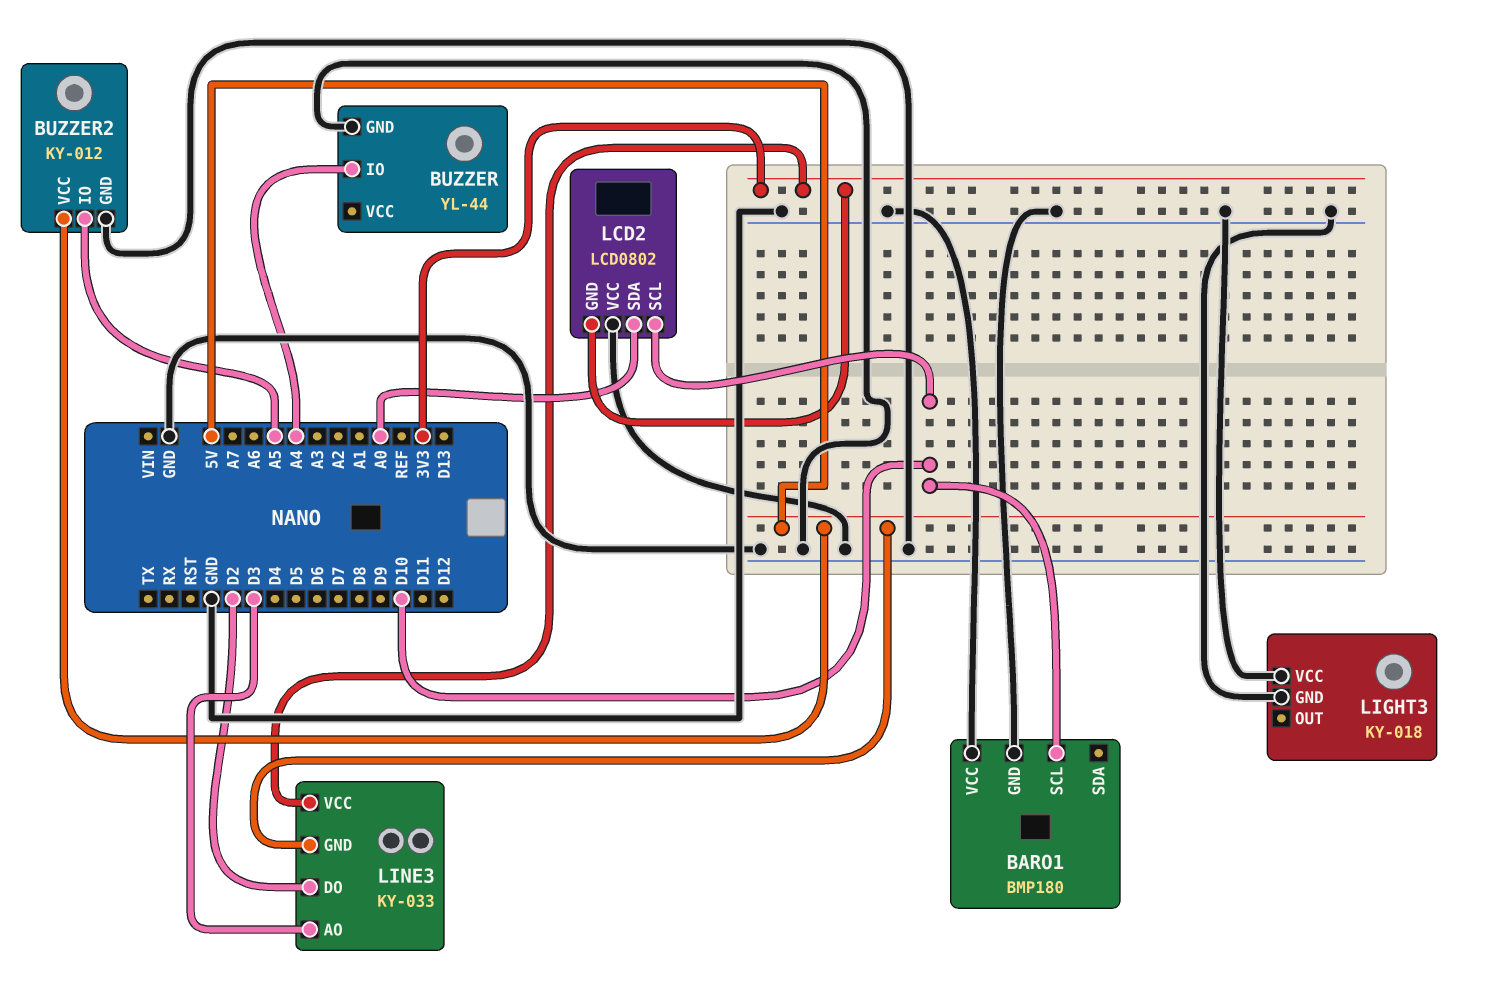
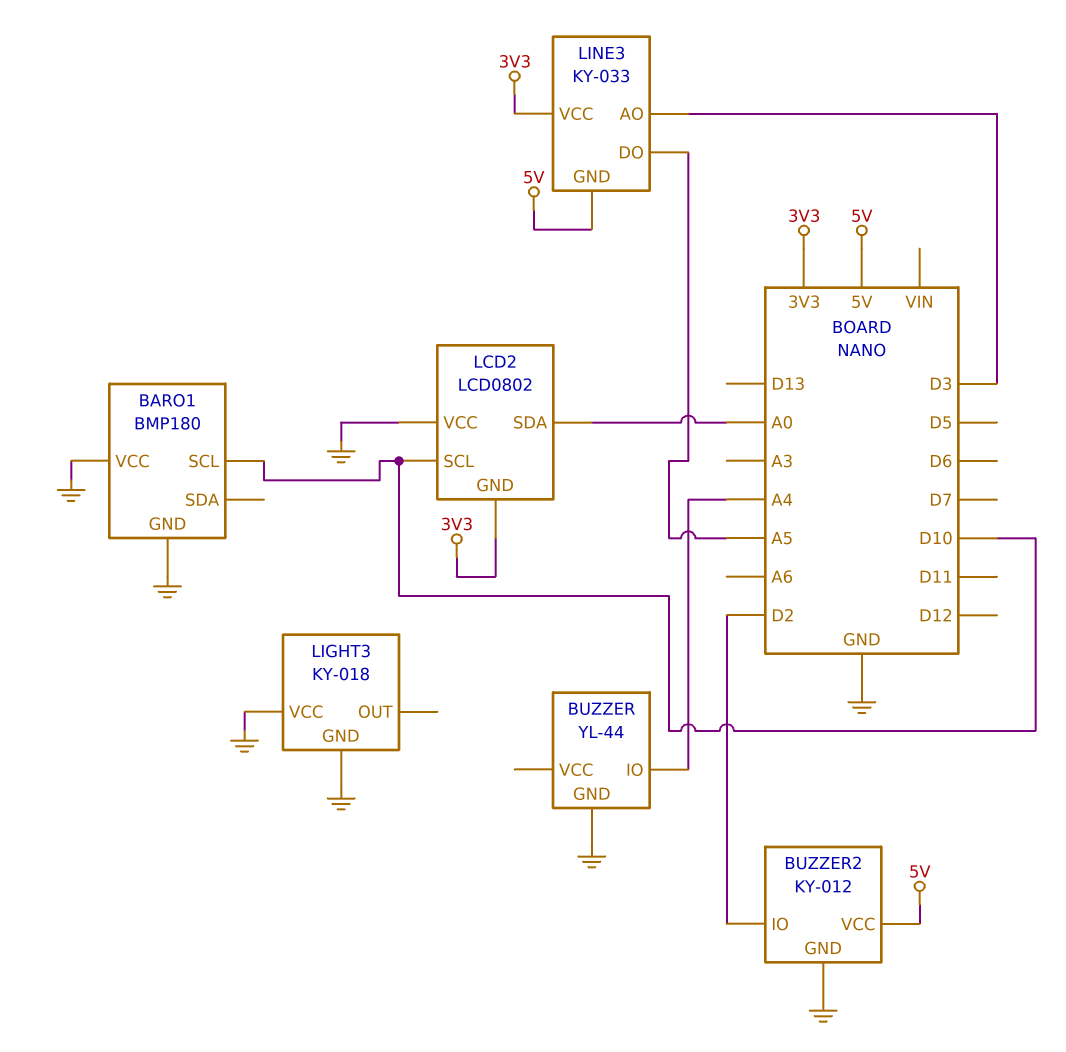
BUZZER2 pin IO: A5 -> D2
LINE3 pin DO: D2 -> A5

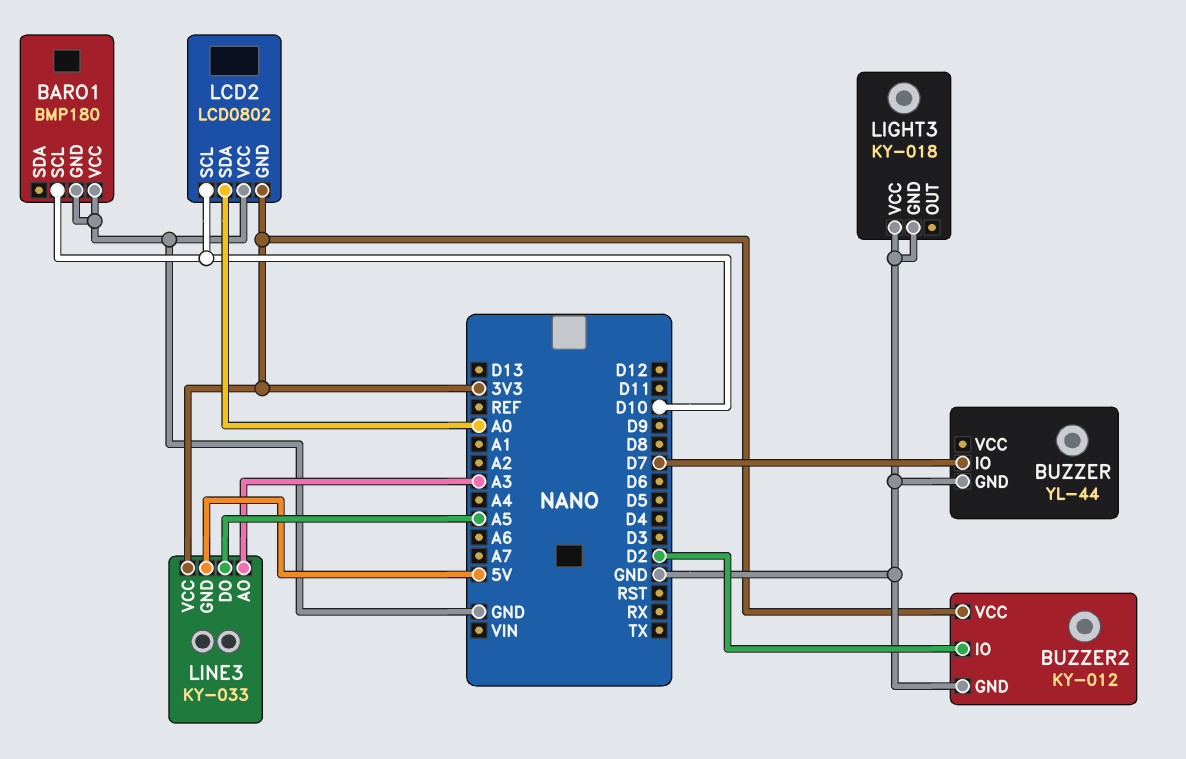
BUZZER pin IO: A4 -> D7
BUZZER2 pin VCC: 5V -> 3V3
LINE3 pin AO: D3 -> A3

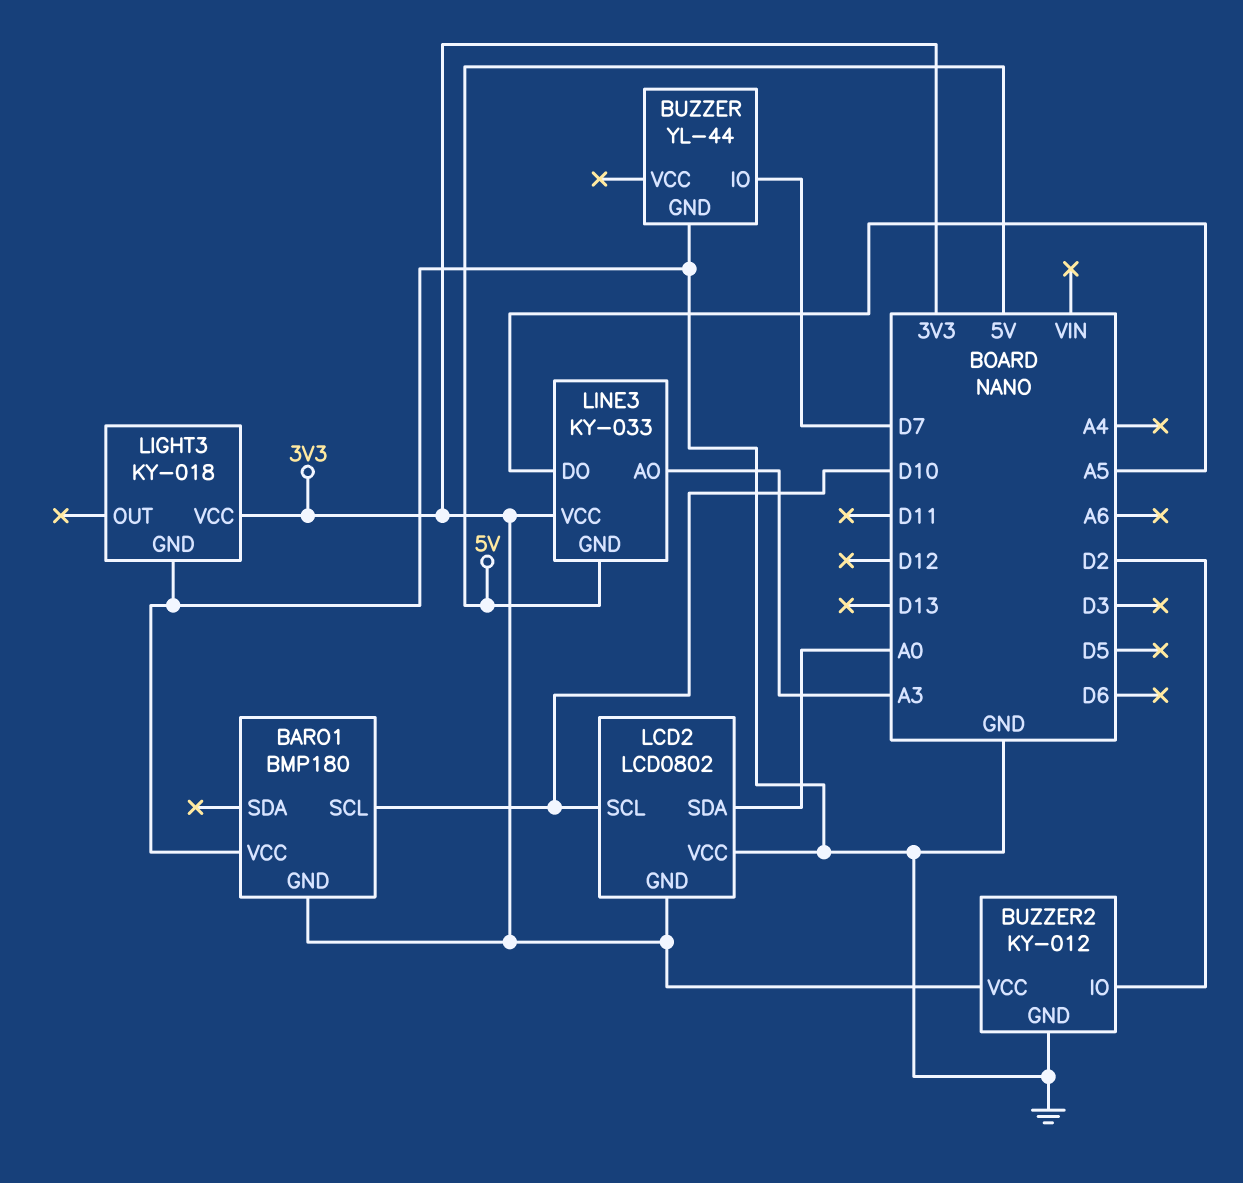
BARO1 pin GND: GND -> 3V3
LIGHT3 pin VCC: GND -> 3V3

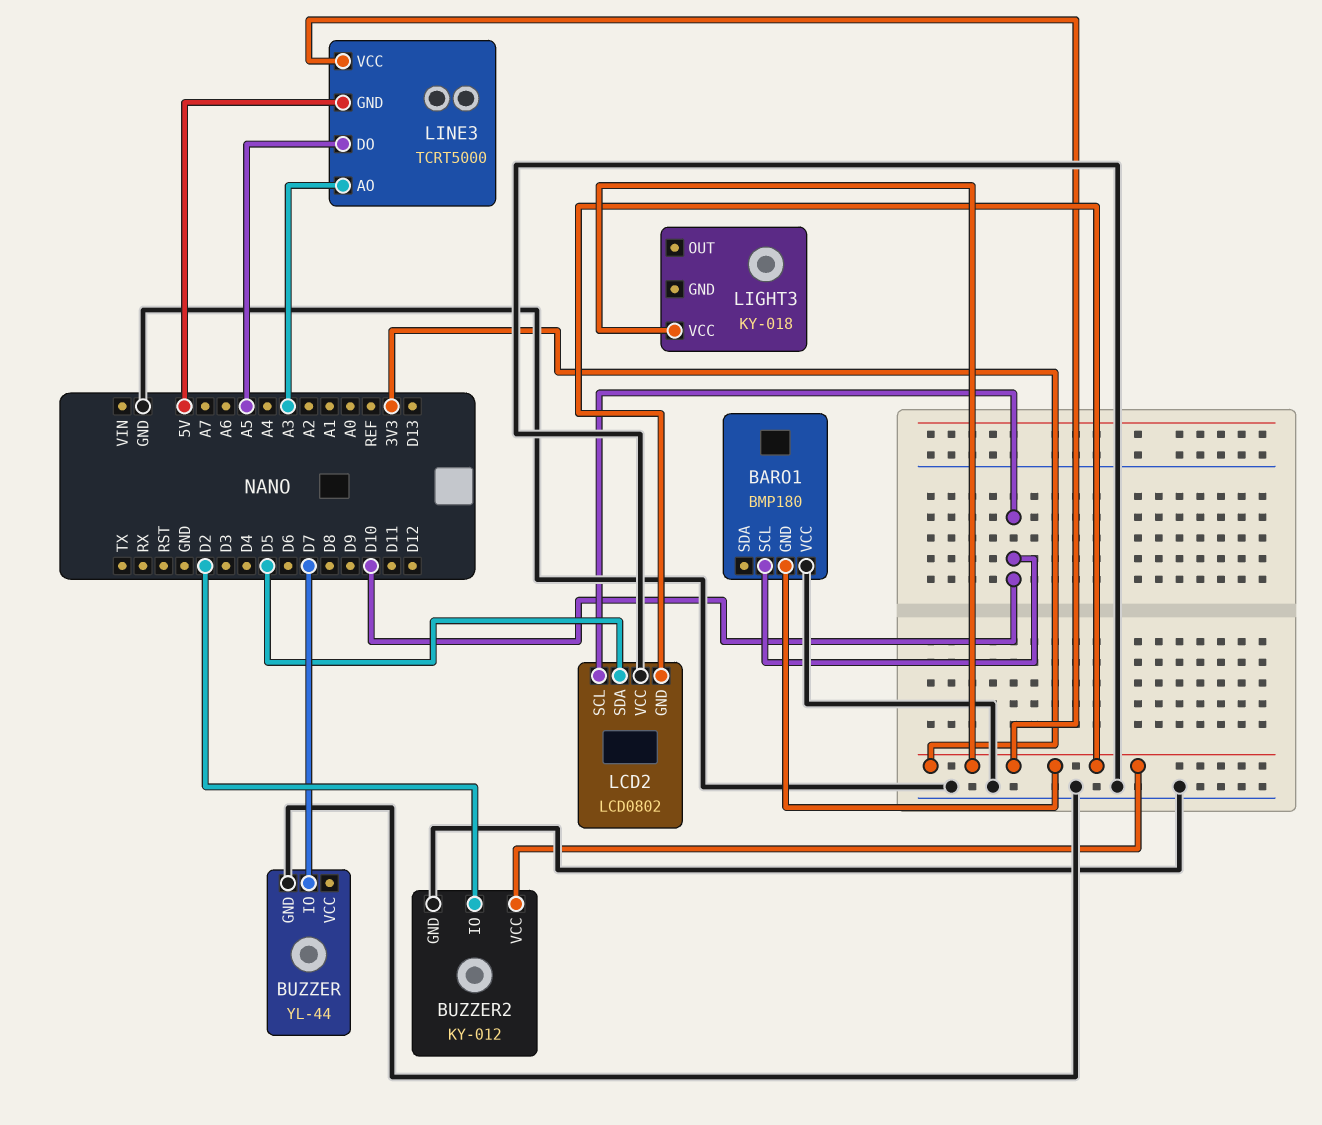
LCD2 pin SDA: A0 -> D5
LIGHT3 pin GND: GND -> none
LINE3: KY-033 -> TCRT5000

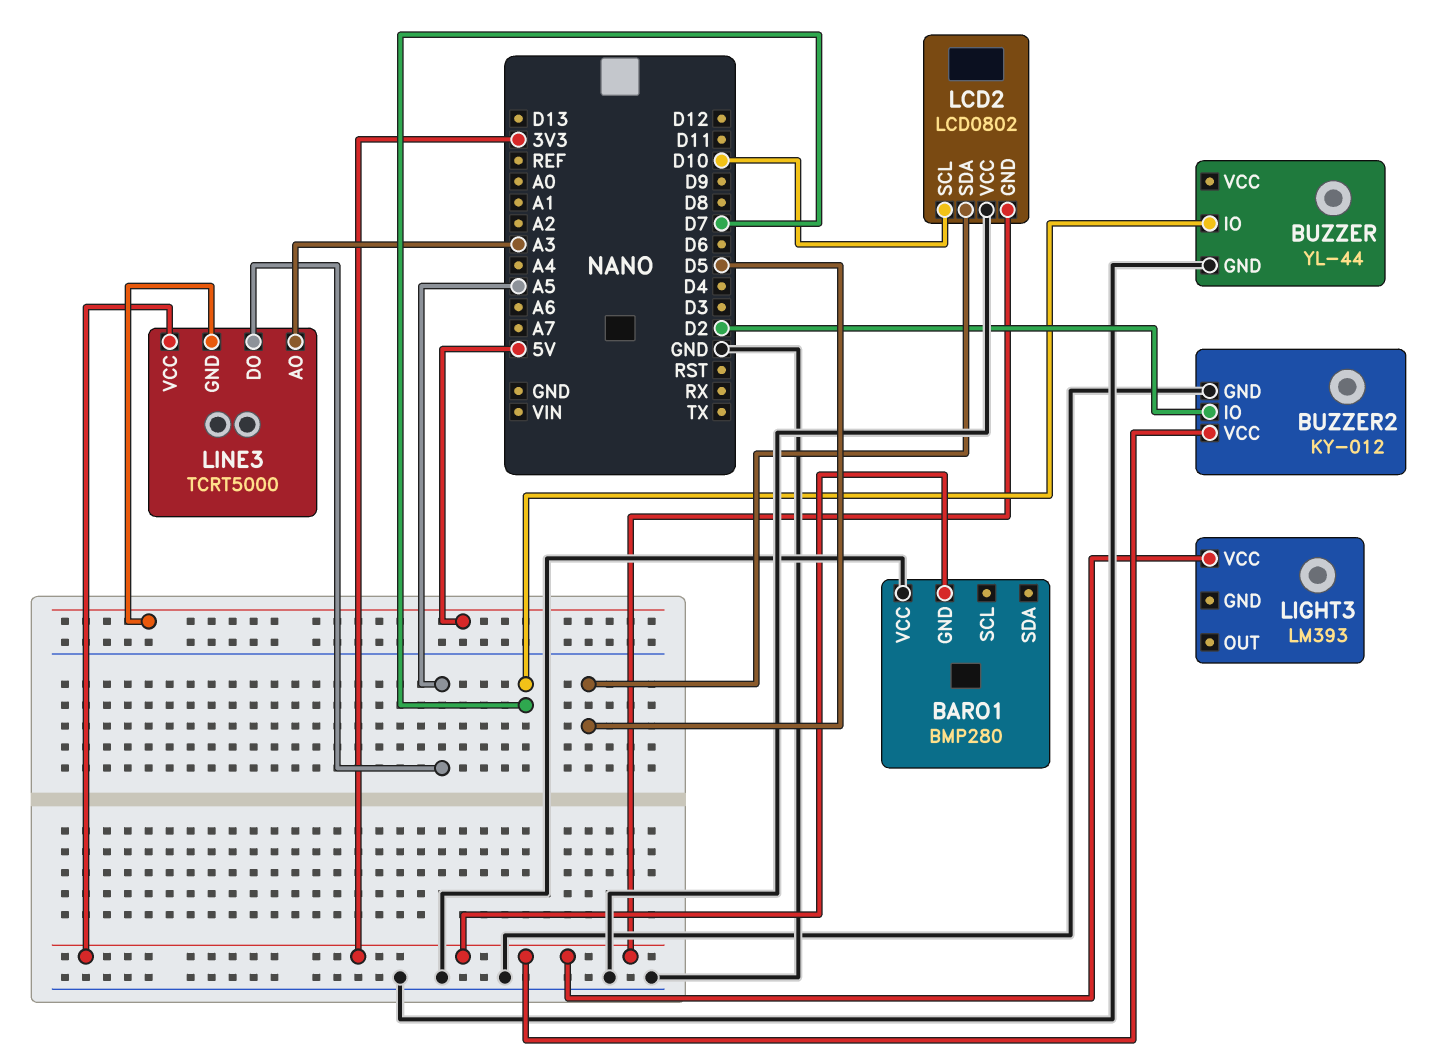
BARO1: BMP180 -> BMP280
BARO1 pin SCL: D10 -> none
LIGHT3: KY-018 -> LM393

